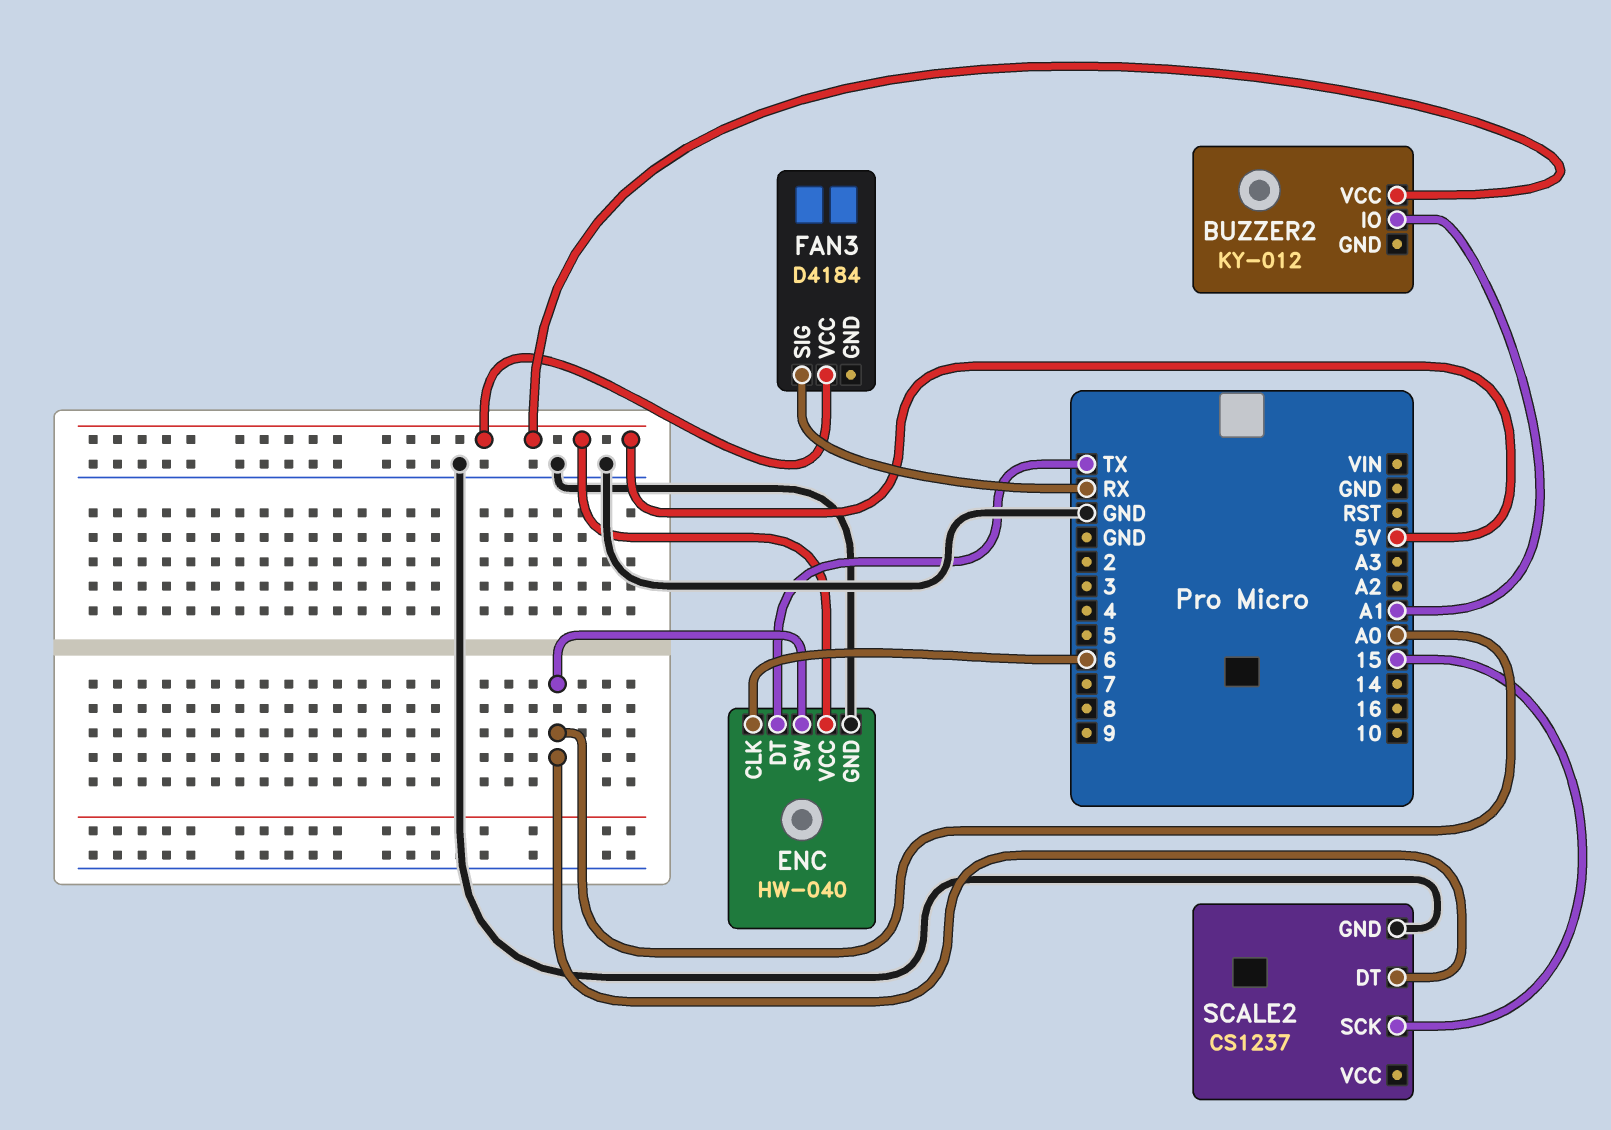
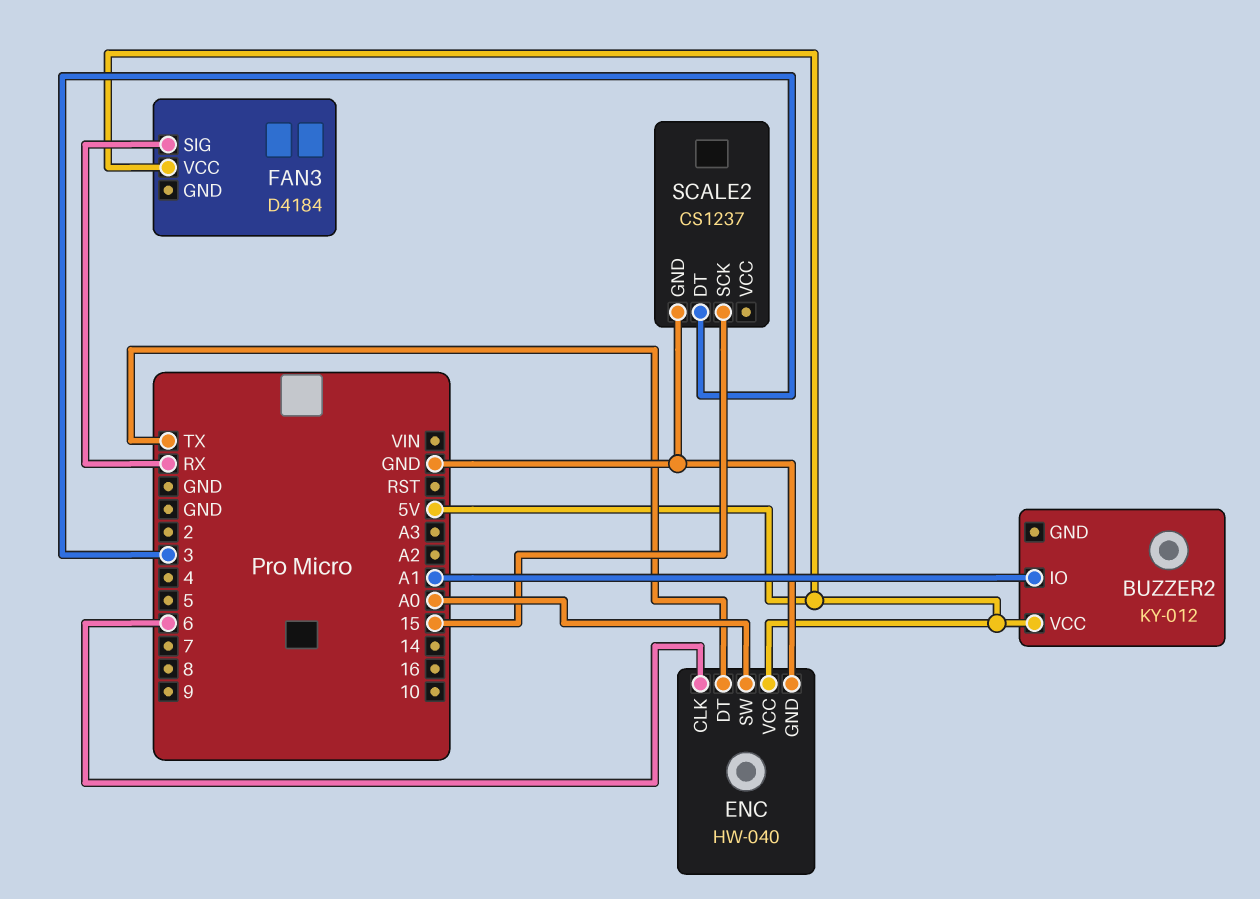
SCALE2 pin DT: A0 -> 3

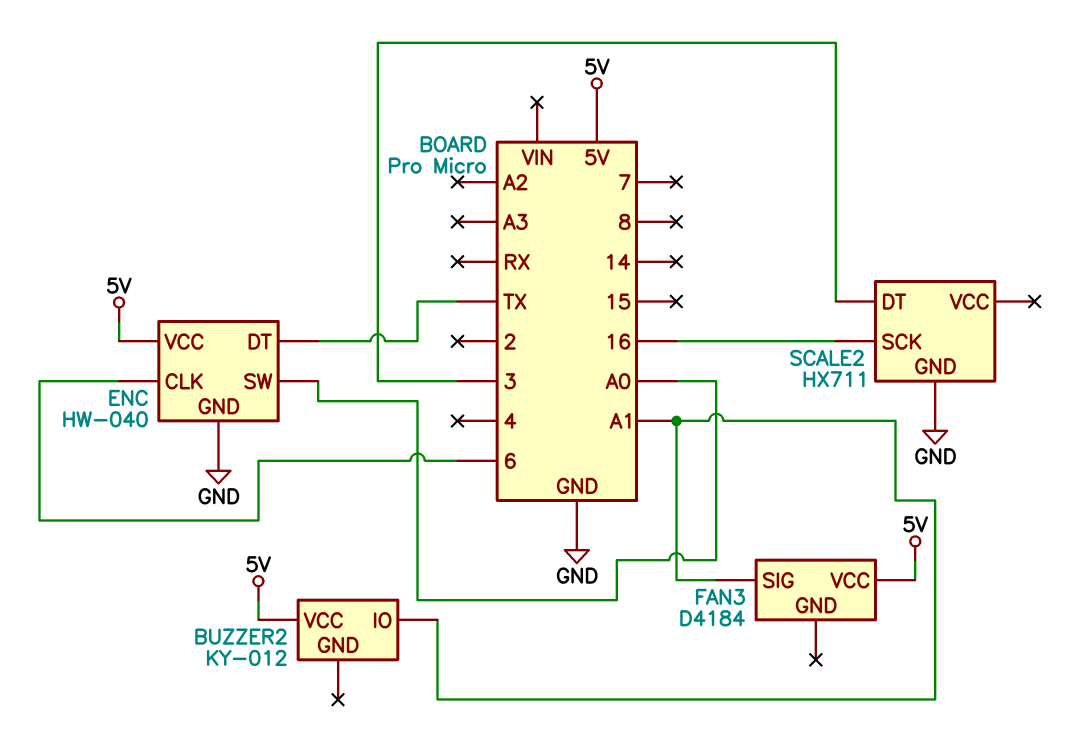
FAN3 pin SIG: RX -> A1
SCALE2: CS1237 -> HX711
SCALE2 pin SCK: 15 -> 16

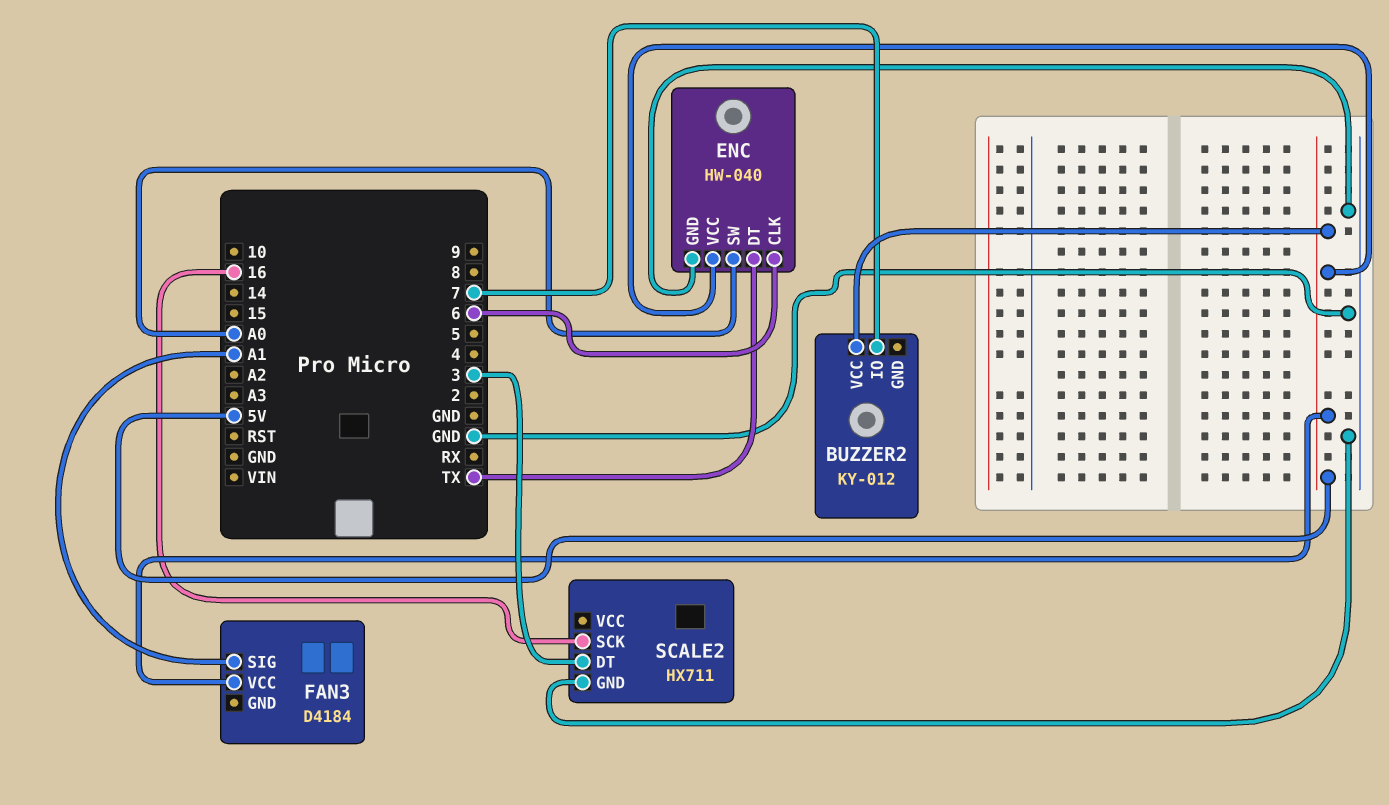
BUZZER2 pin IO: A1 -> 7

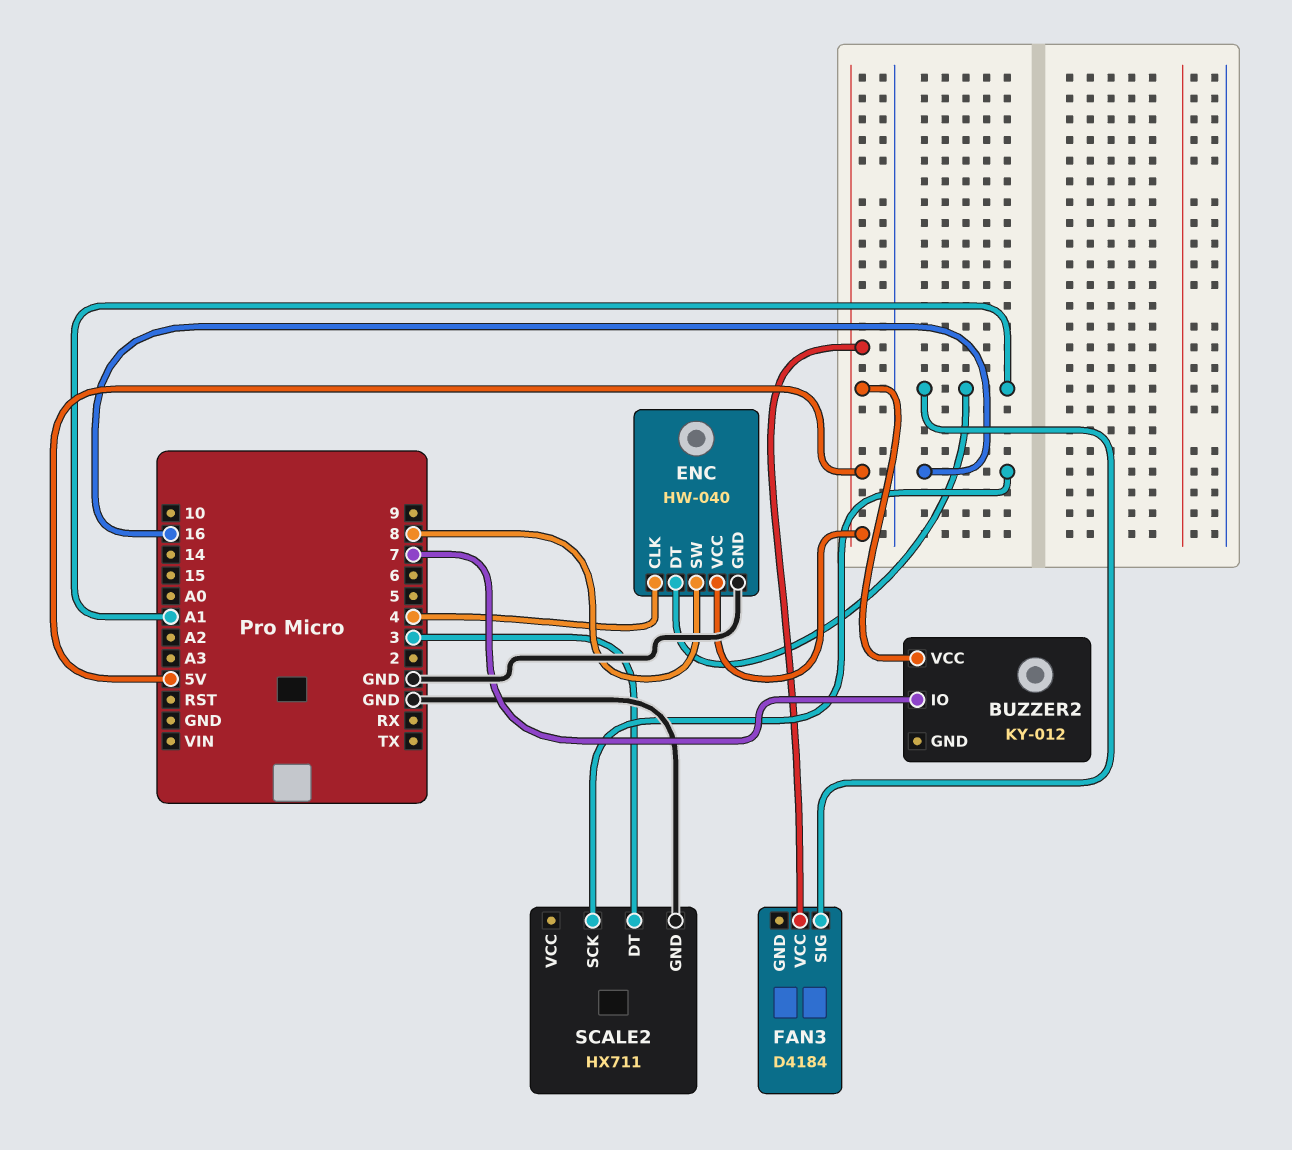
ENC pin CLK: 6 -> 4
ENC pin DT: TX -> A1
ENC pin SW: A0 -> 8

